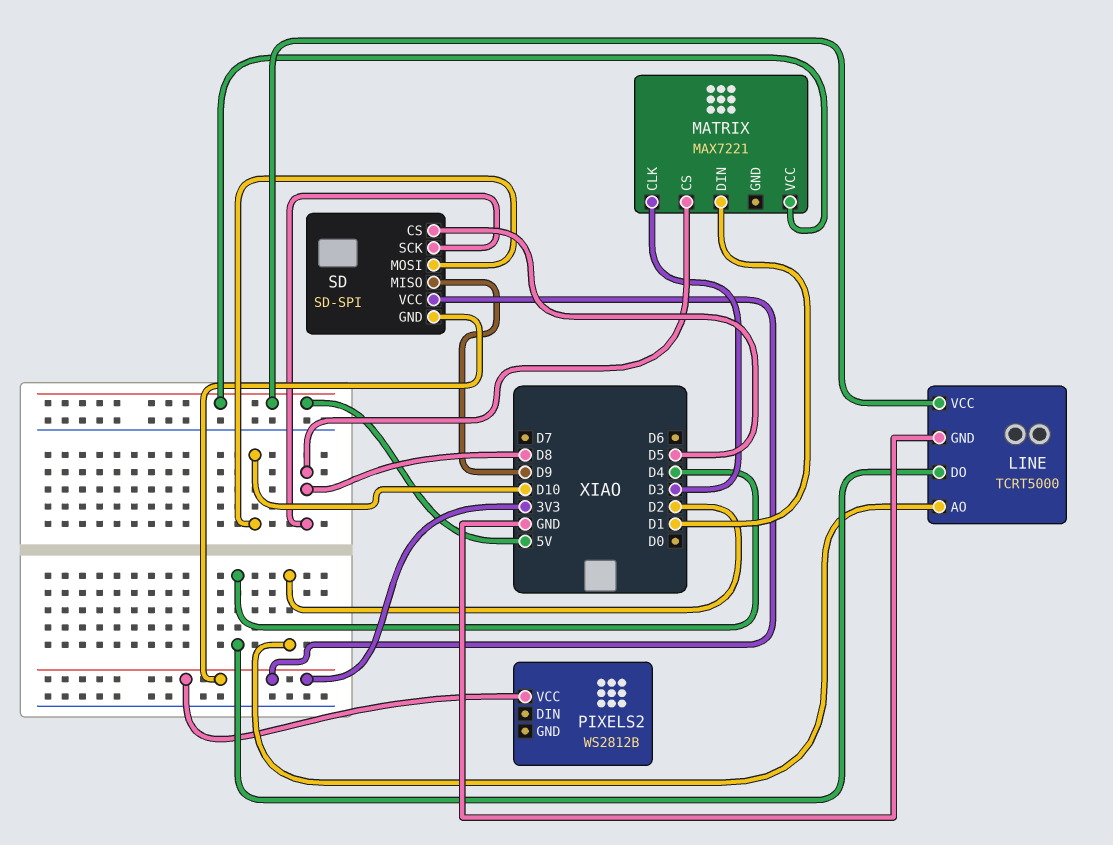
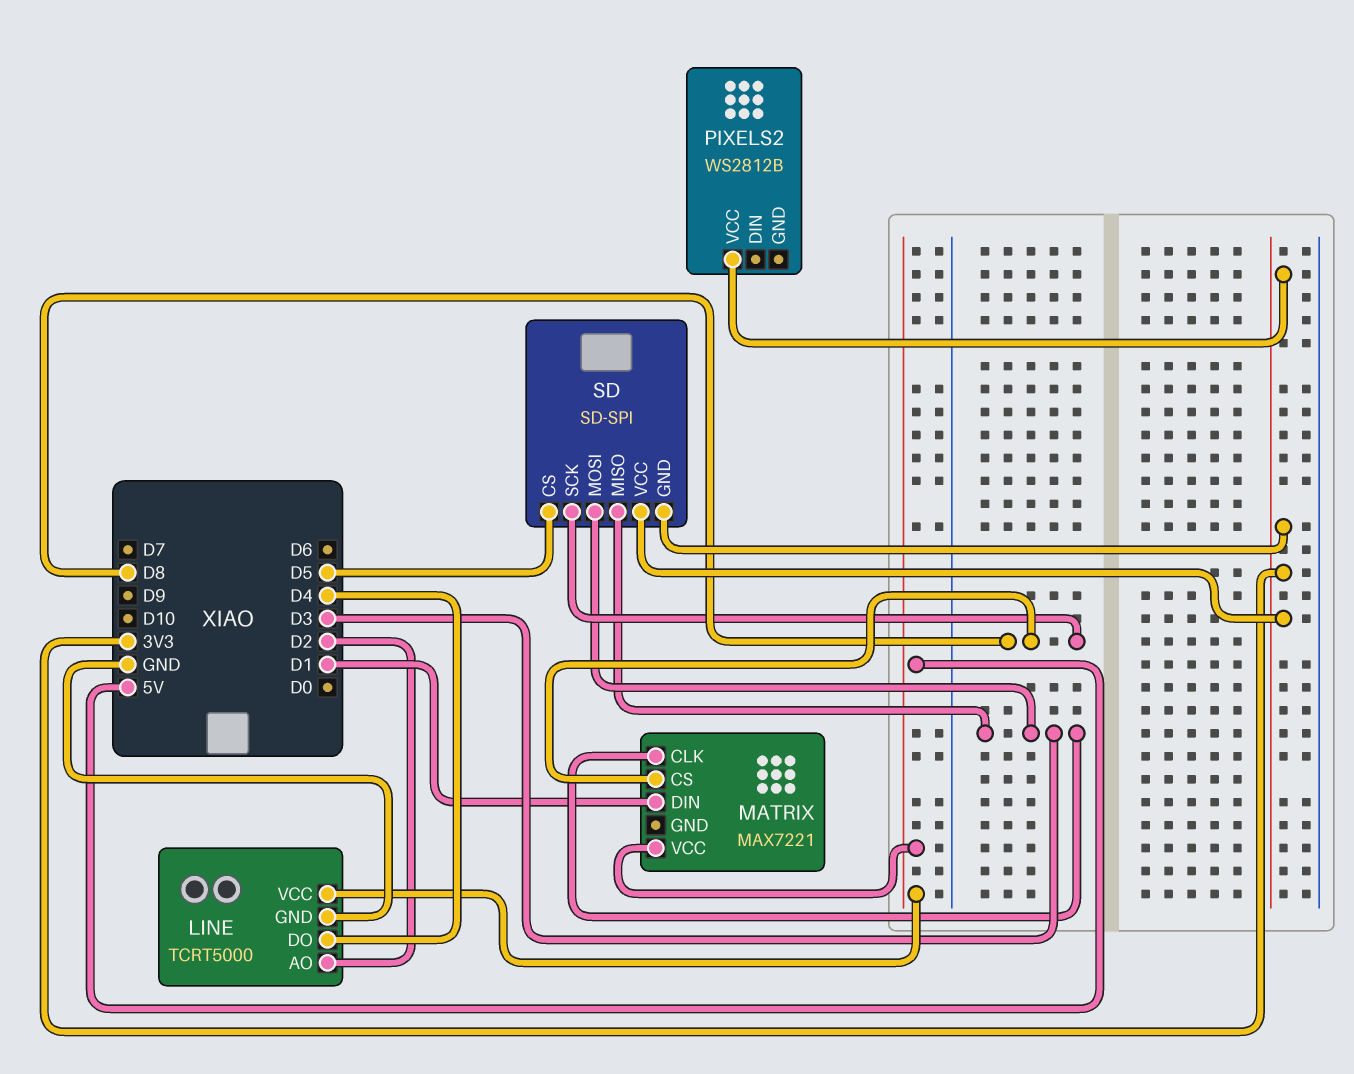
SD pin MISO: D9 -> D3
SD pin MOSI: D10 -> D3

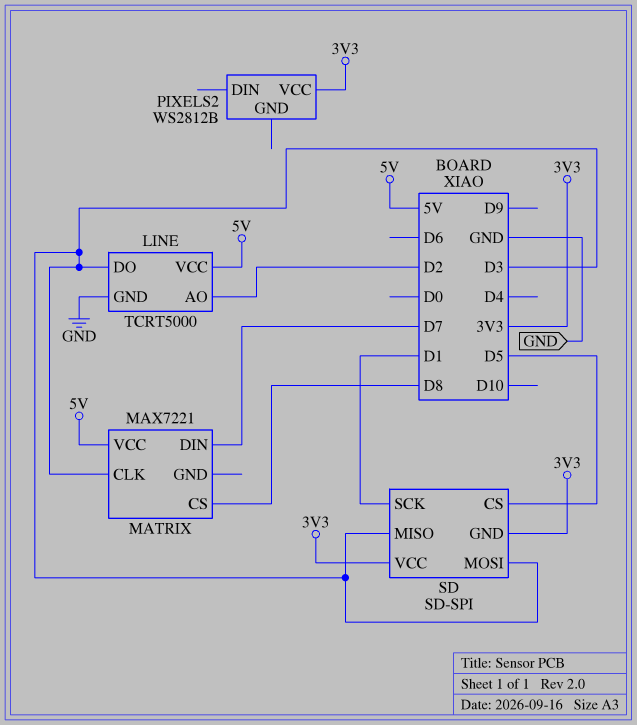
LINE pin DO: D4 -> D3
MATRIX pin DIN: D1 -> D7
SD pin SCK: D8 -> D1

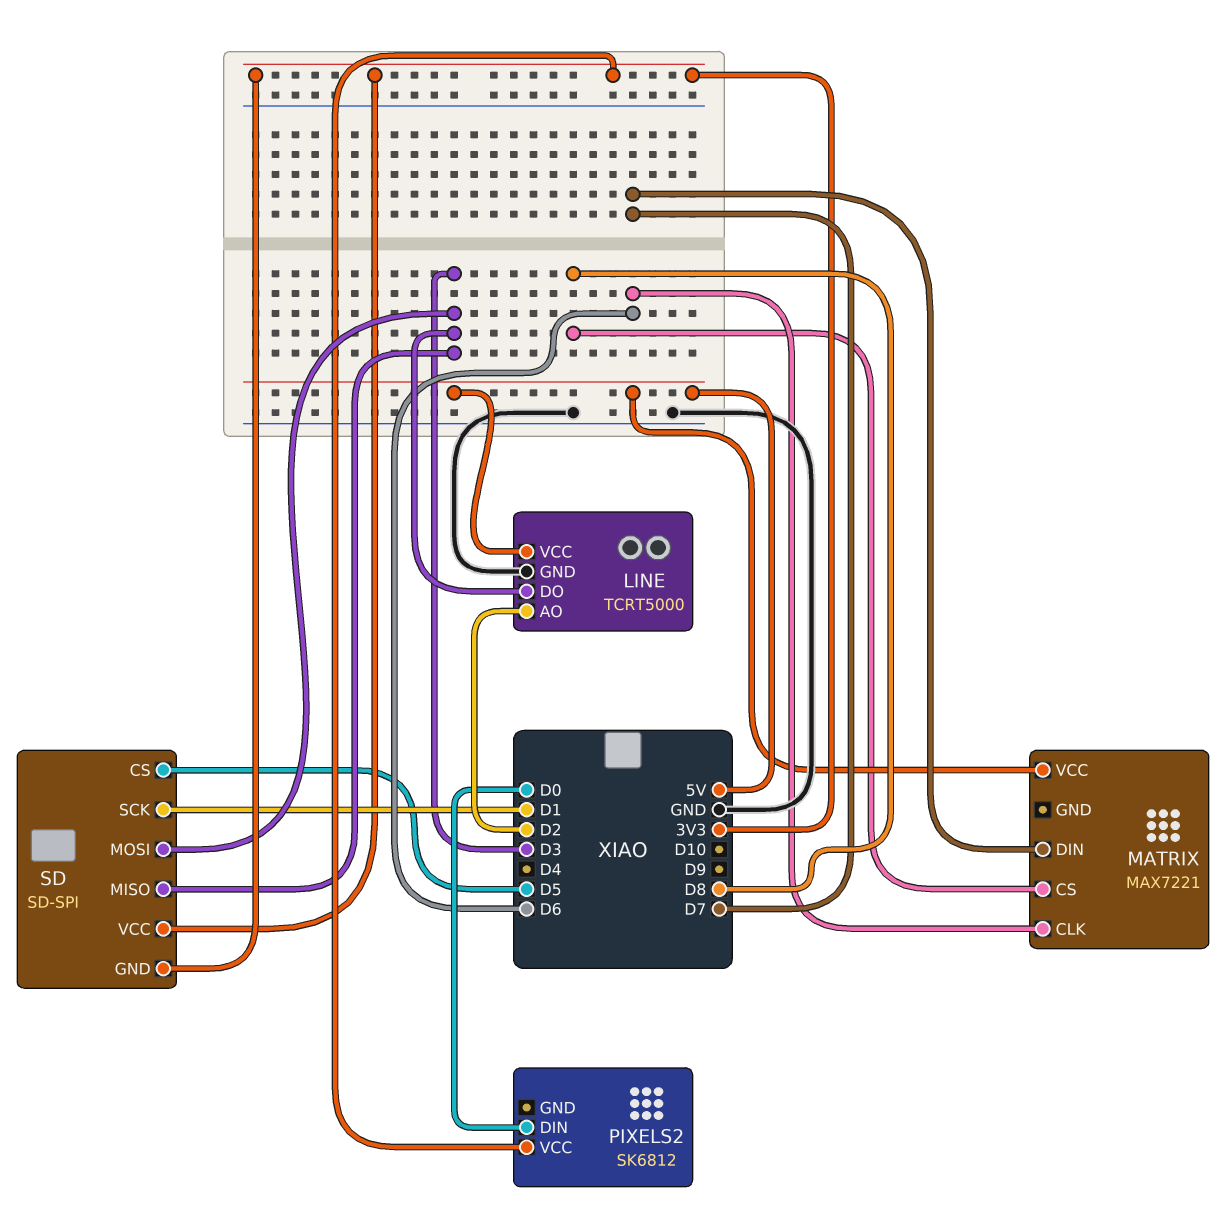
MATRIX pin CLK: D3 -> D6
PIXELS2: WS2812B -> SK6812
PIXELS2 pin DIN: none -> D0

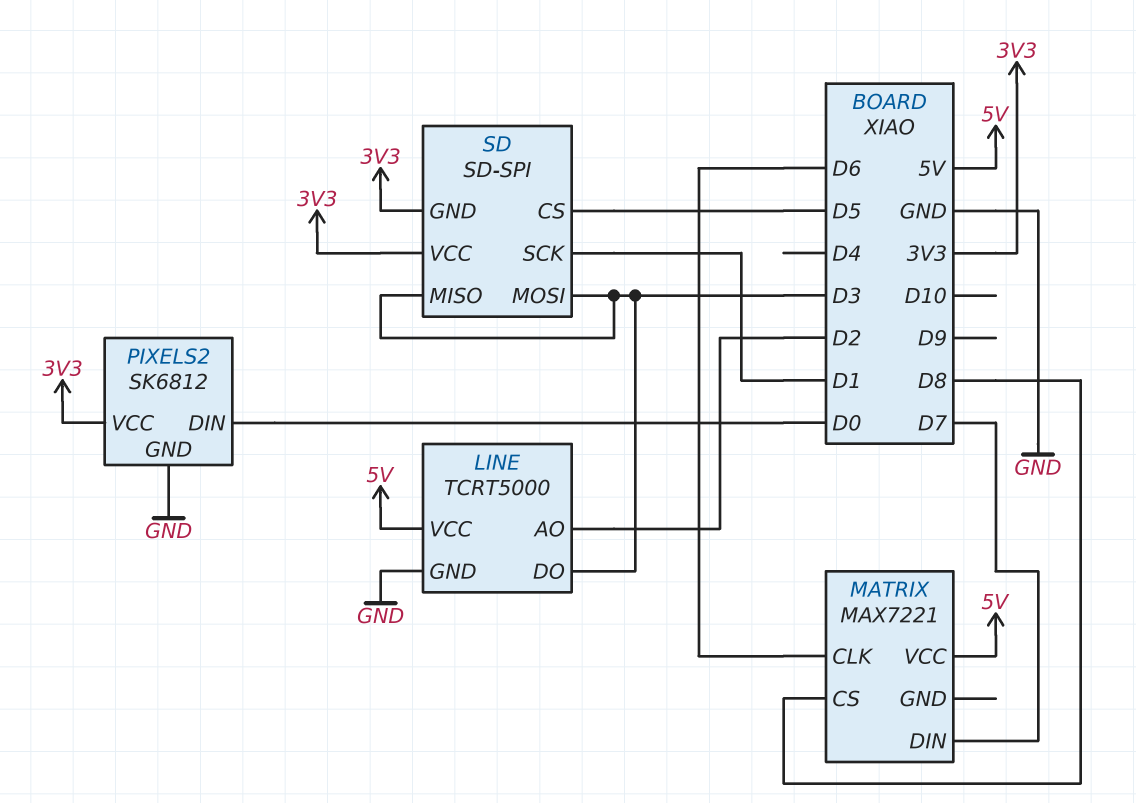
PIXELS2 pin GND: none -> GND

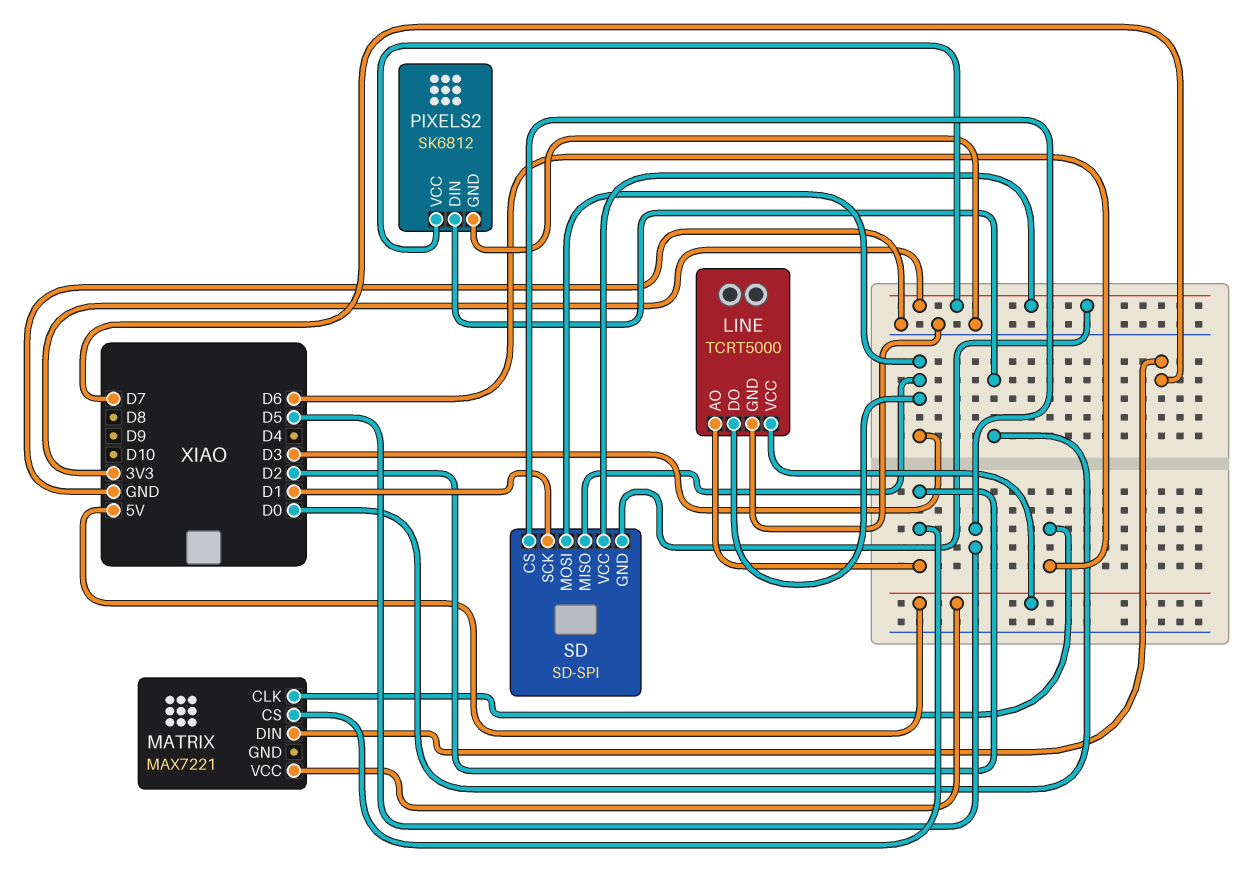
MATRIX pin CS: D8 -> D2

